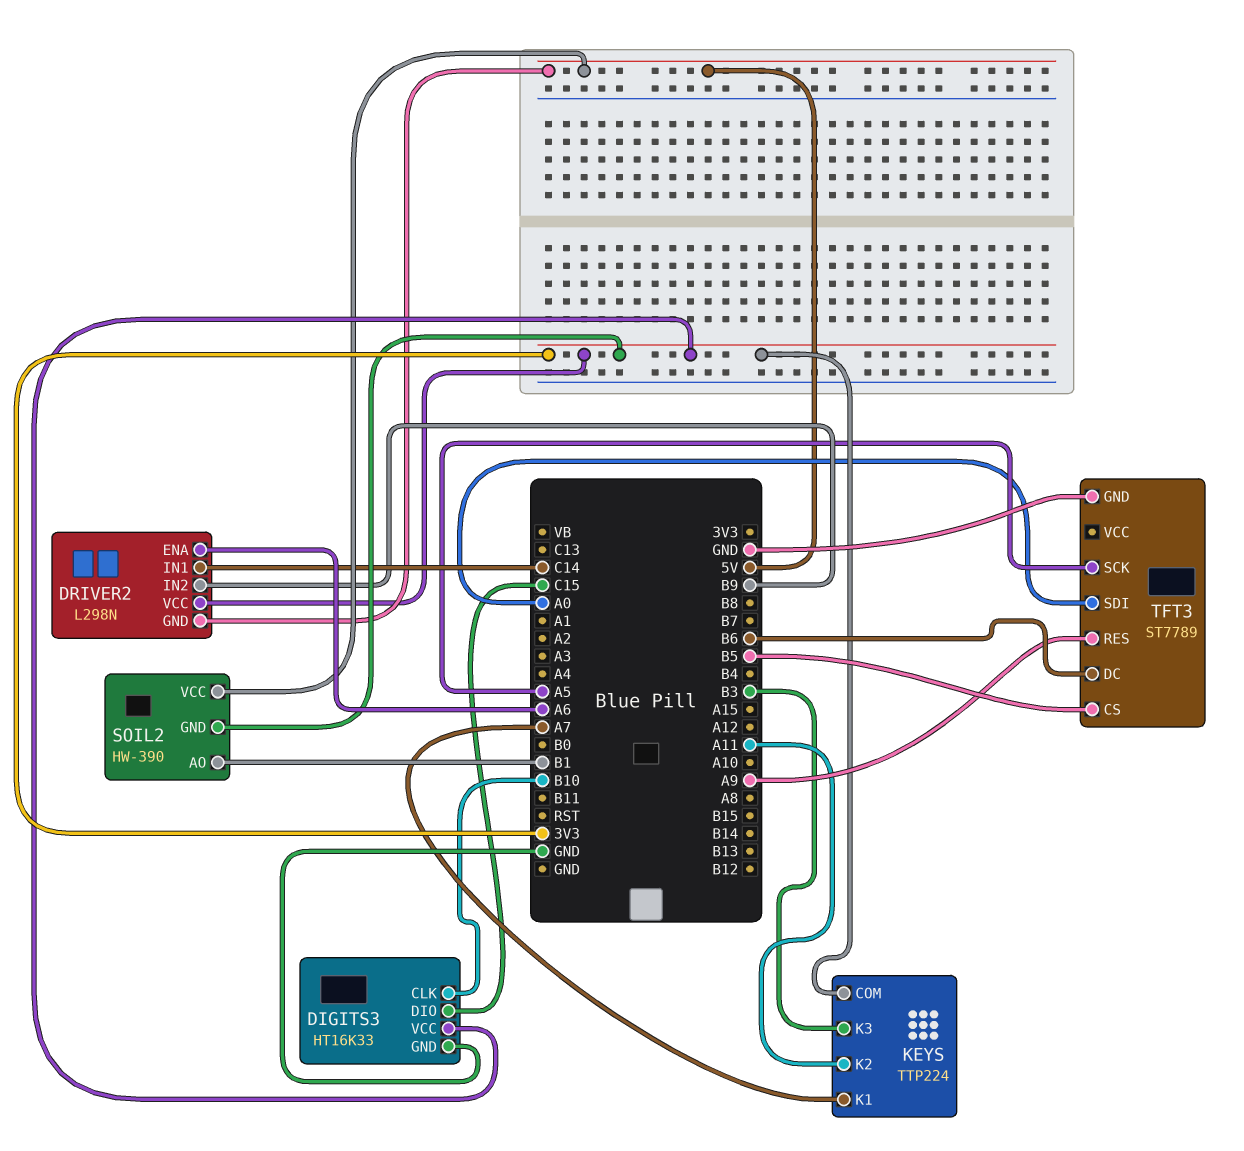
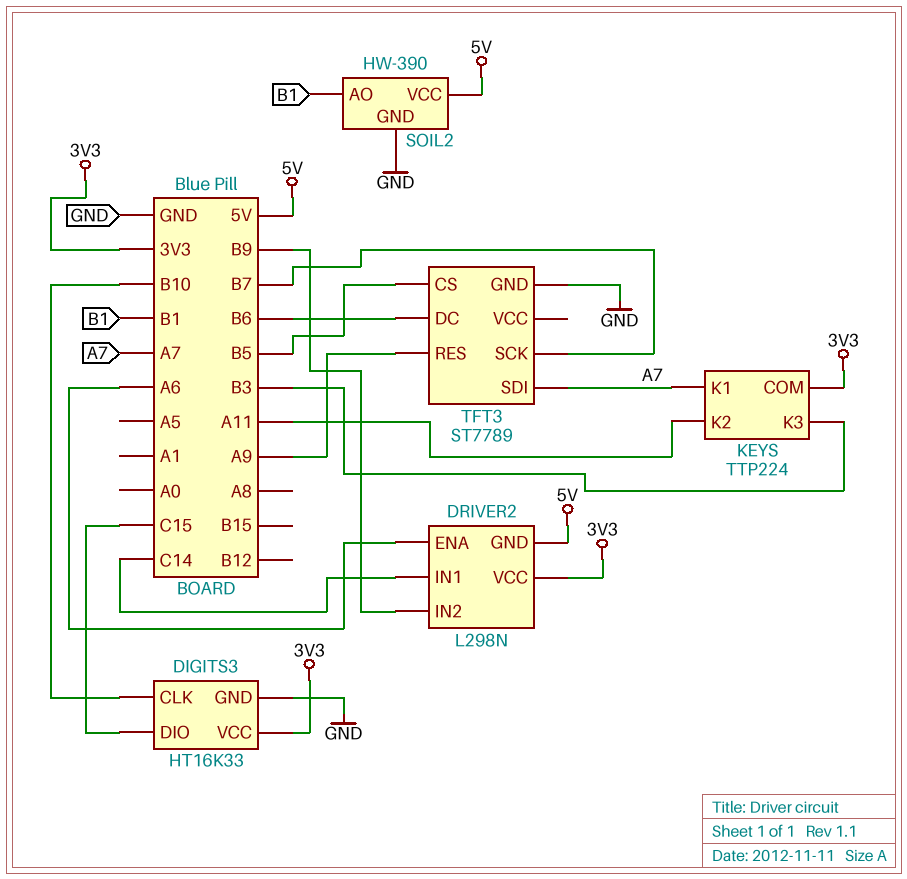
SOIL2 pin GND: 3V3 -> GND
TFT3 pin SCK: A5 -> B7
TFT3 pin SDI: A0 -> A7

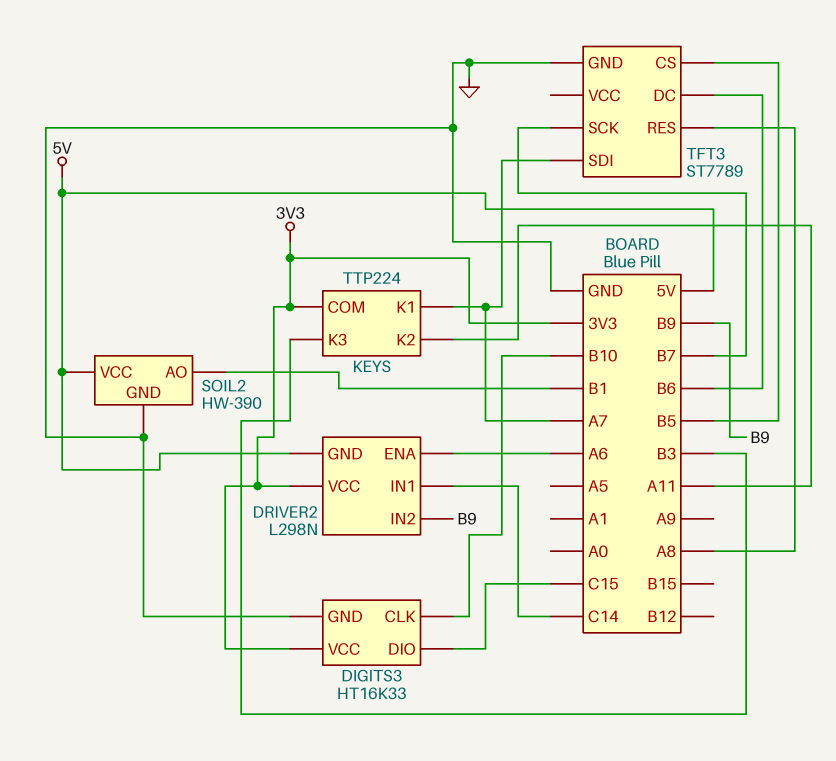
TFT3 pin RES: A9 -> A8

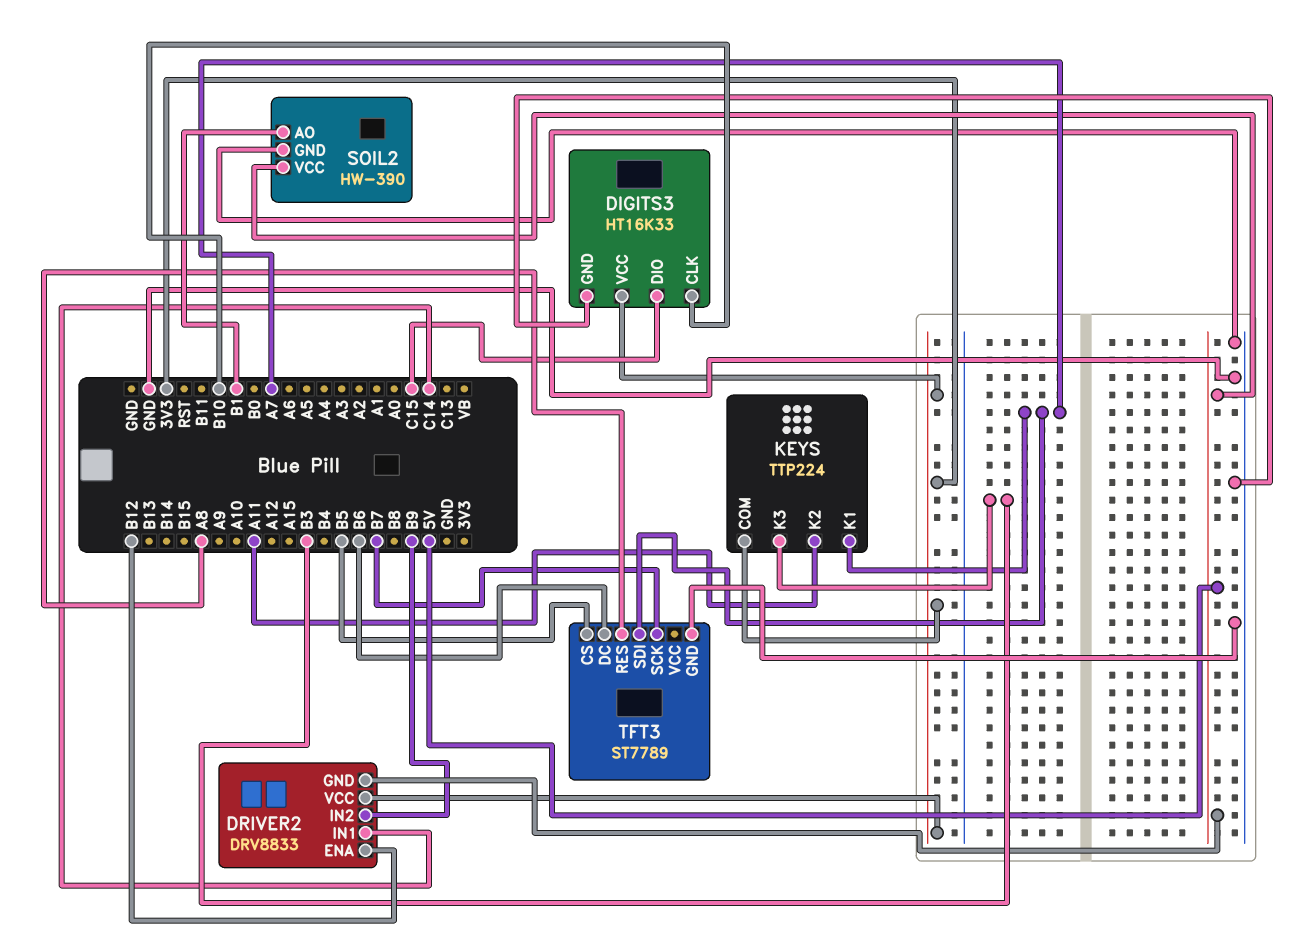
DRIVER2: L298N -> DRV8833
DRIVER2 pin ENA: A6 -> B12

